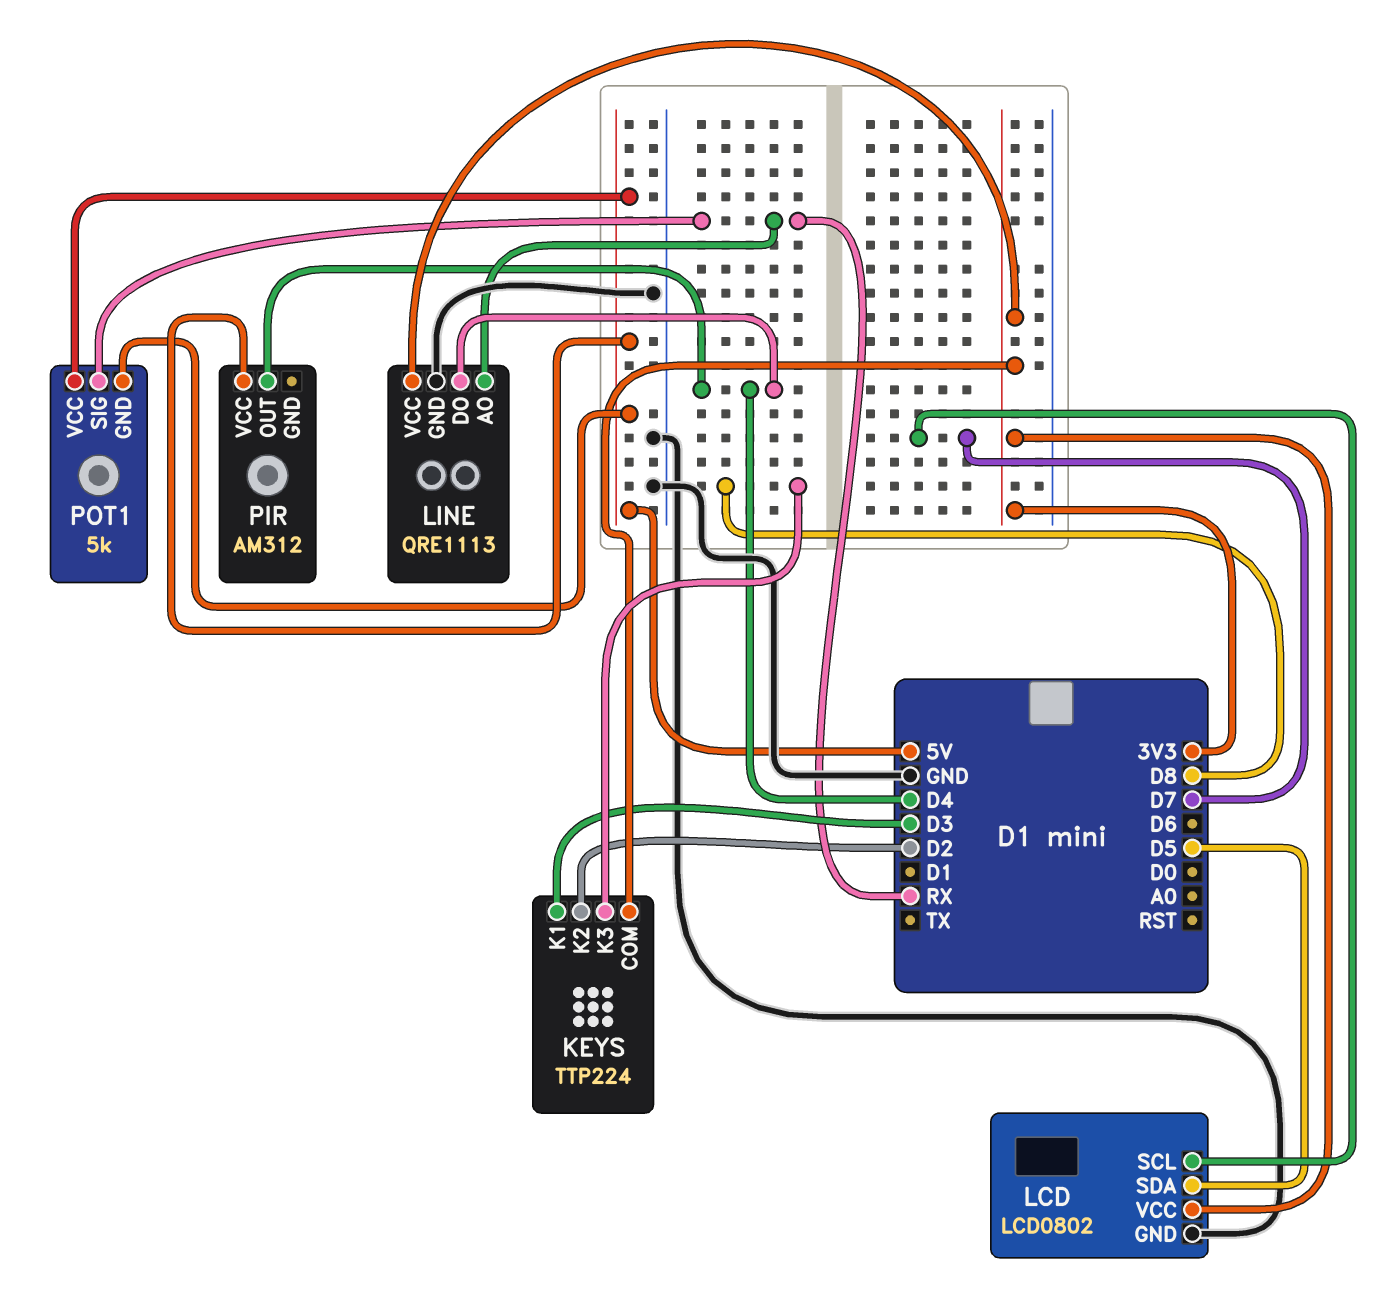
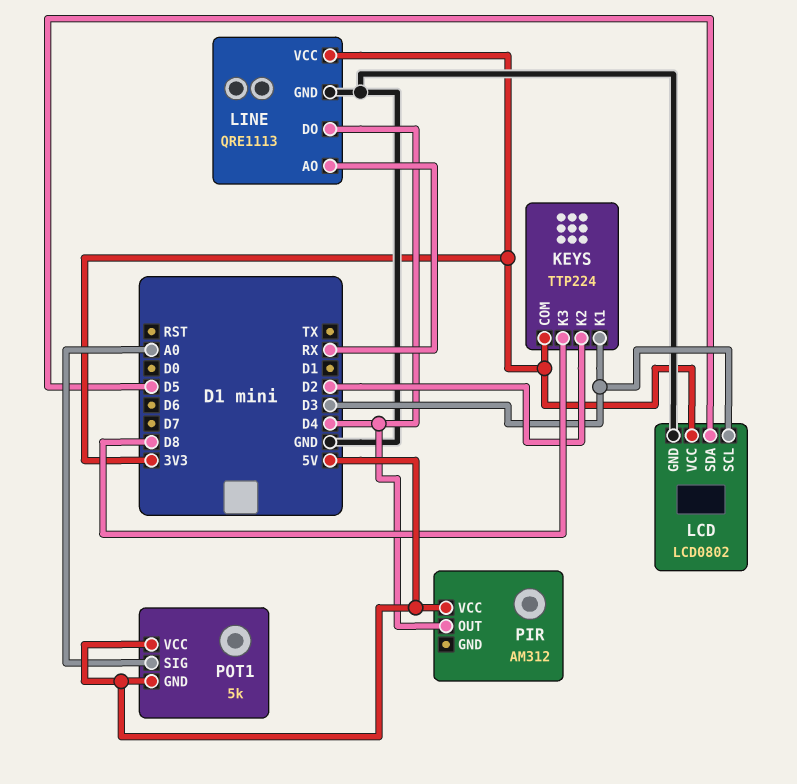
LCD pin SCL: D7 -> D3
POT1 pin SIG: RX -> A0

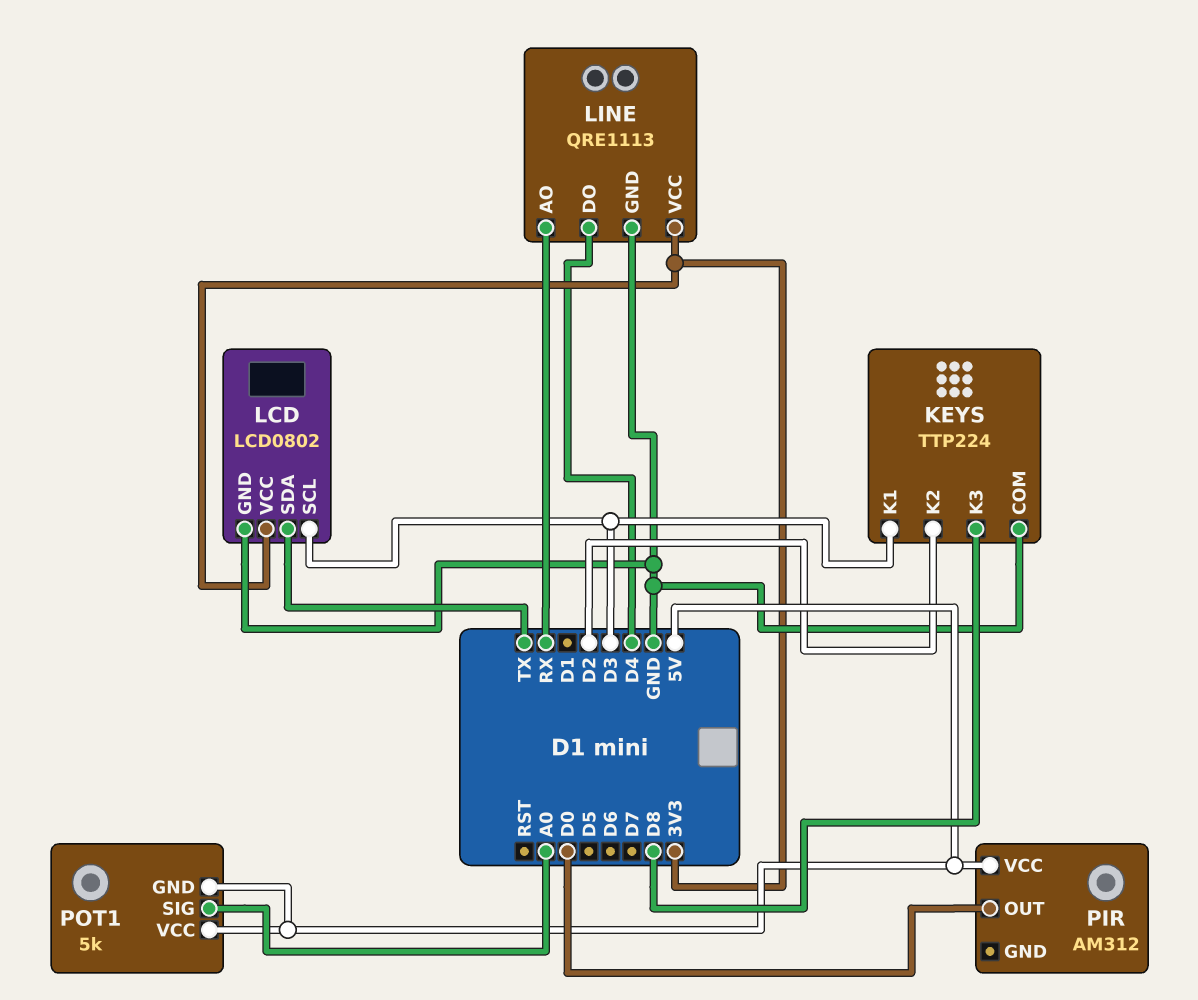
KEYS pin COM: 3V3 -> GND
LCD pin SDA: D5 -> TX
PIR pin OUT: D4 -> D0

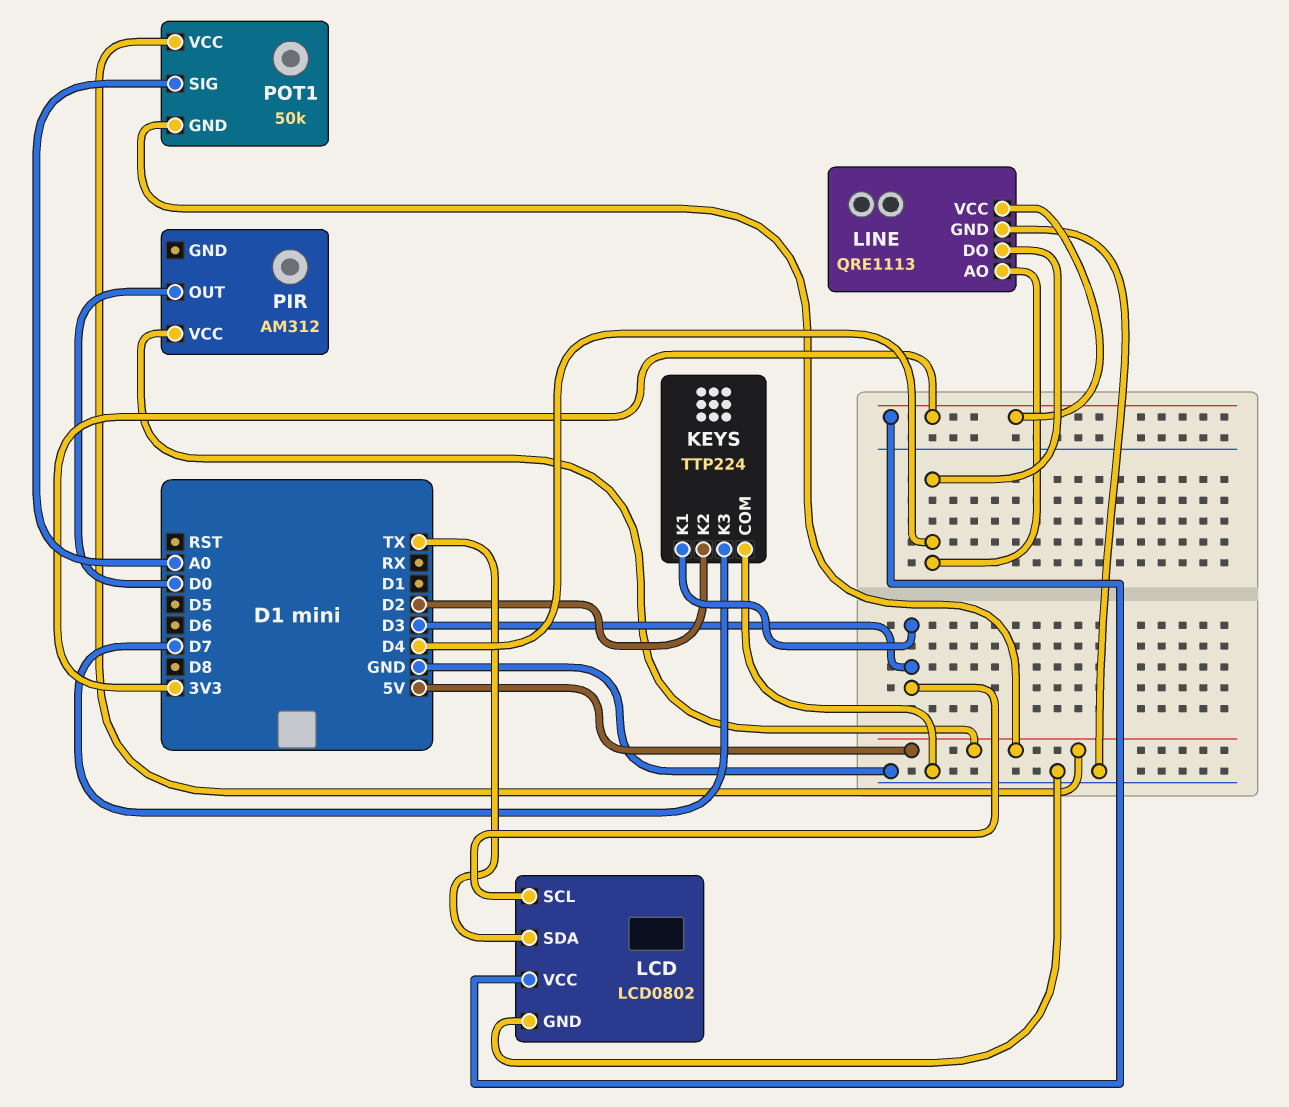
KEYS pin K3: D8 -> D7
LINE pin AO: RX -> D4
POT1: 5k -> 50k

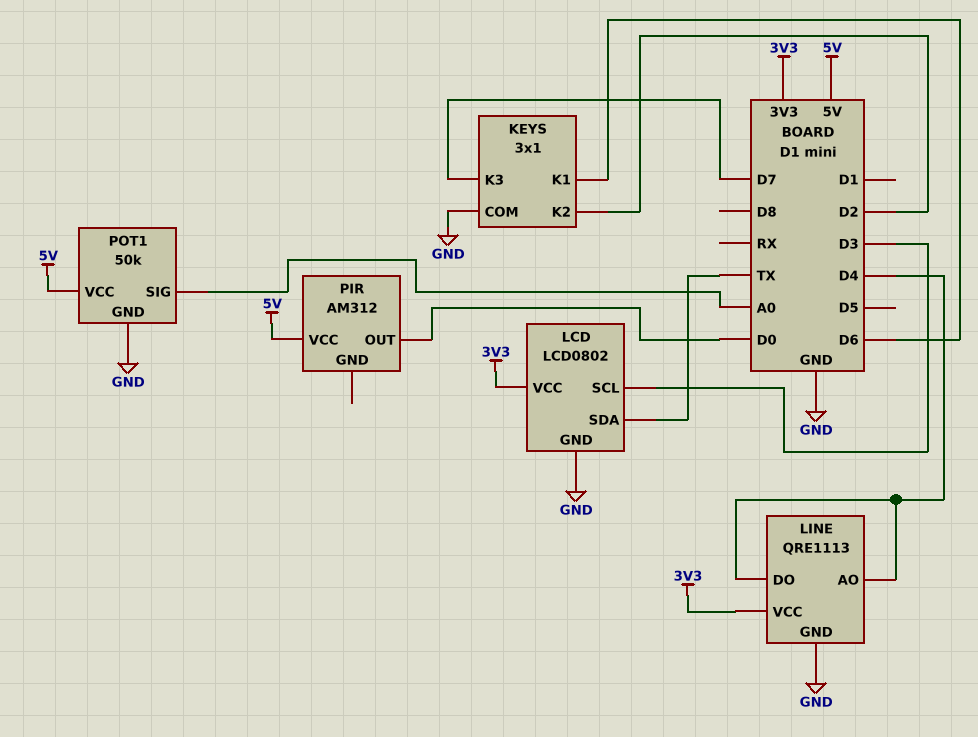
KEYS: TTP224 -> 3x1
KEYS pin K1: D3 -> D6
POT1 pin GND: 5V -> GND

